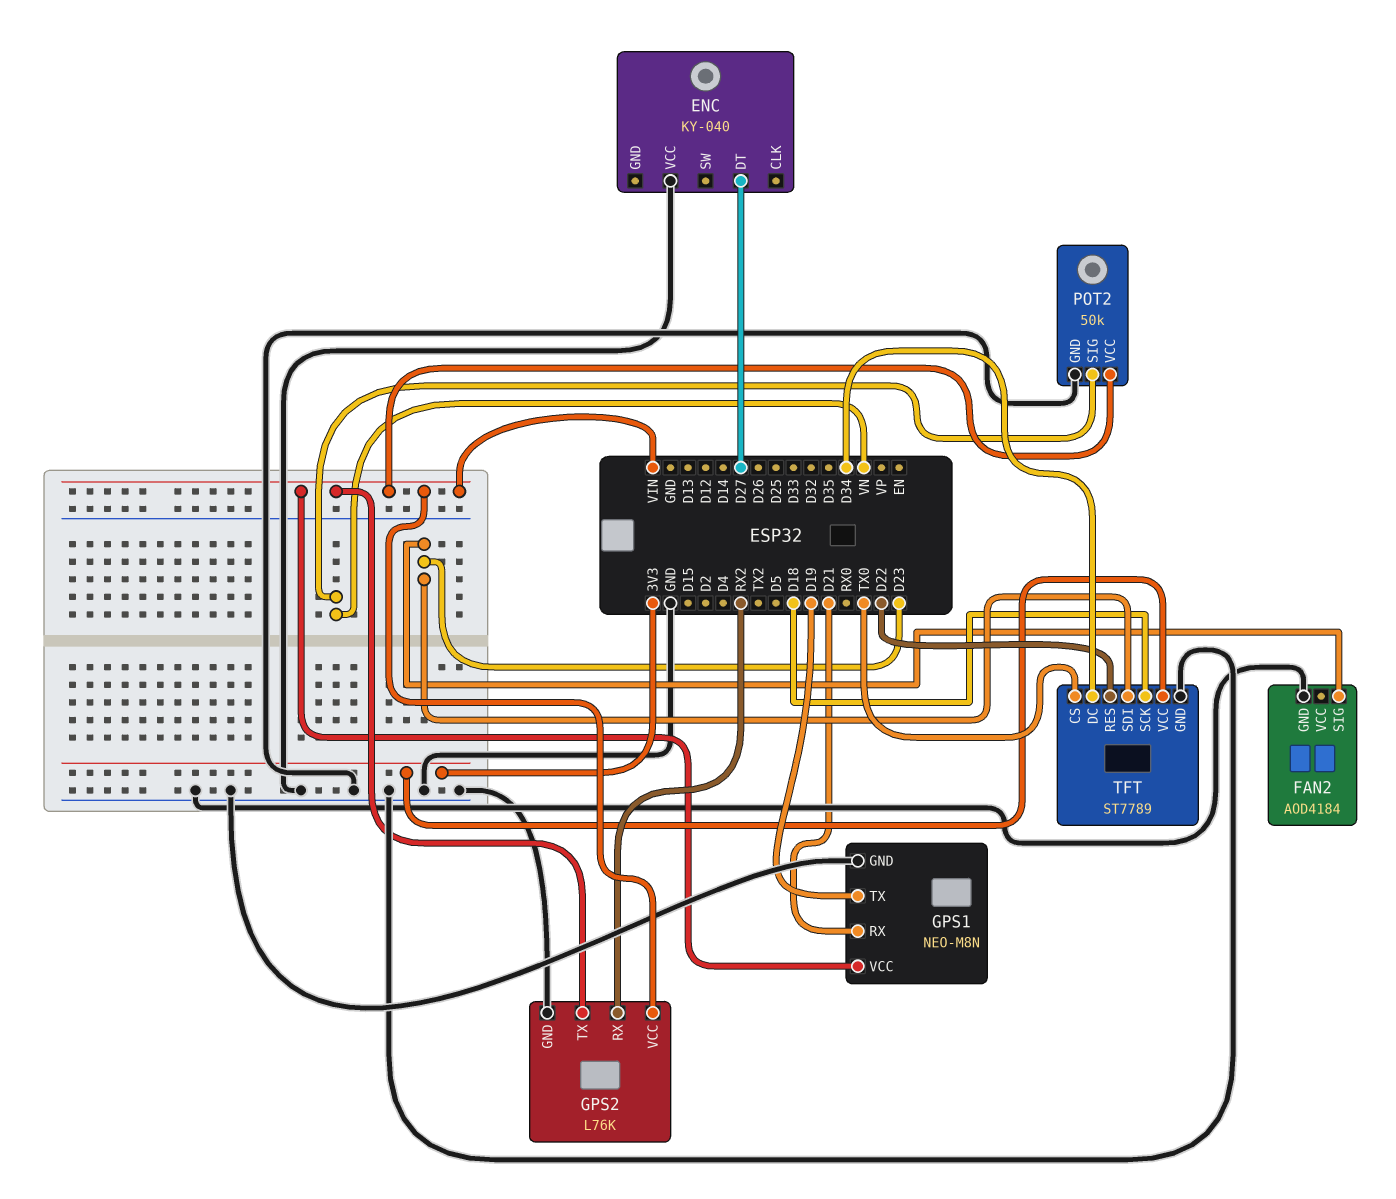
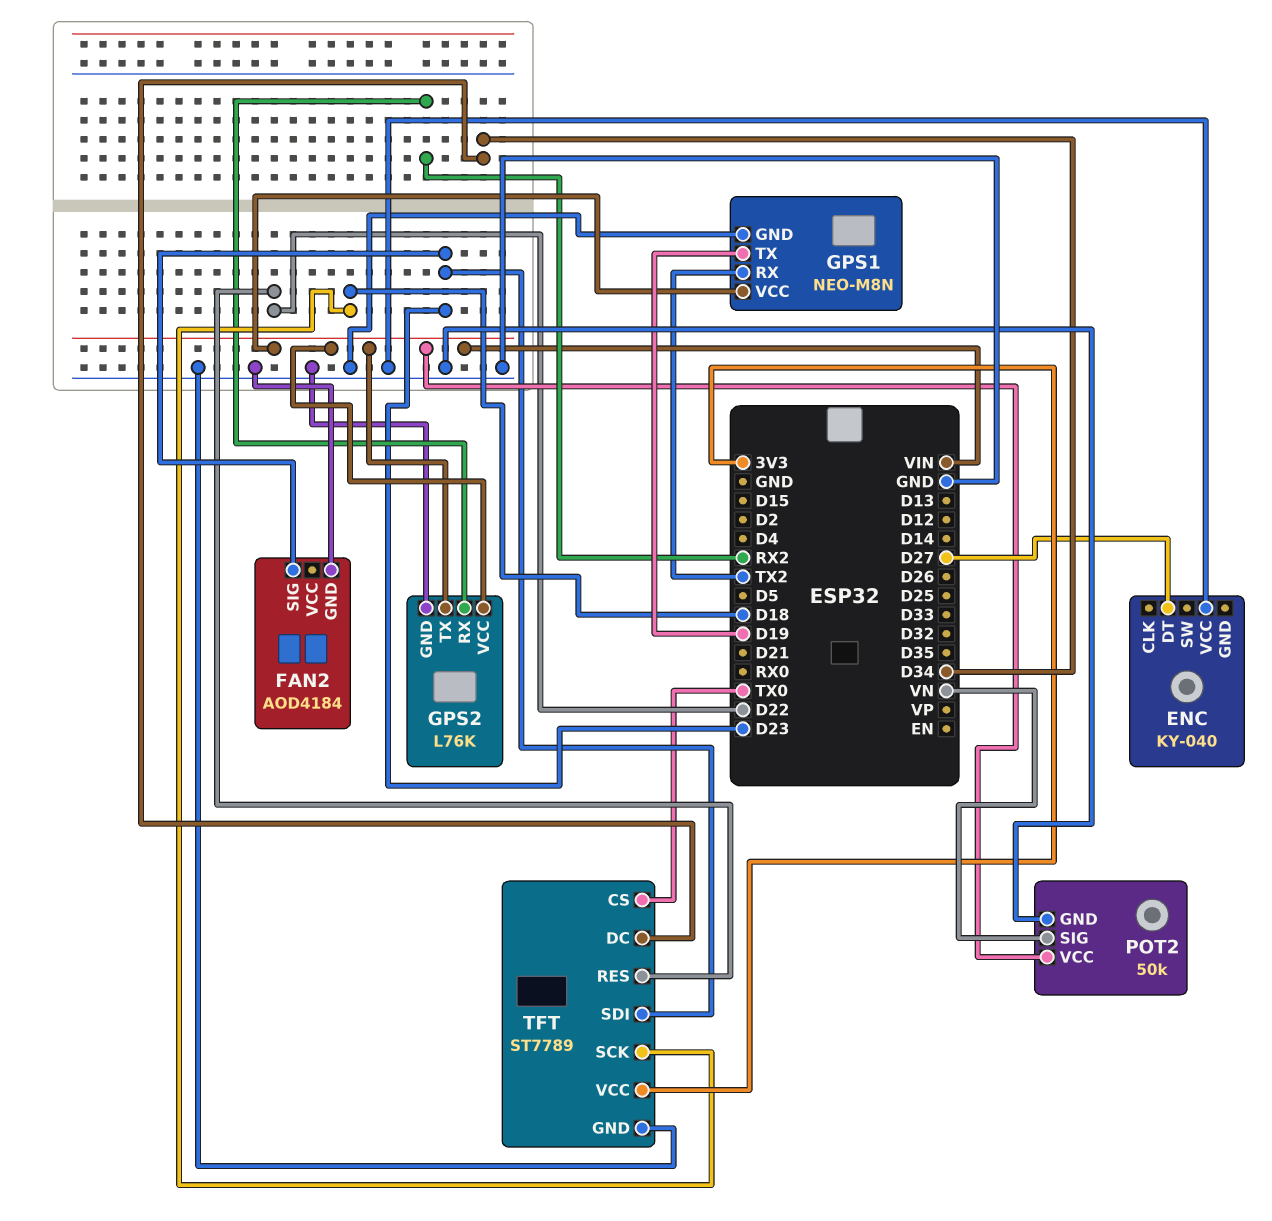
GPS1 pin RX: D21 -> TX2

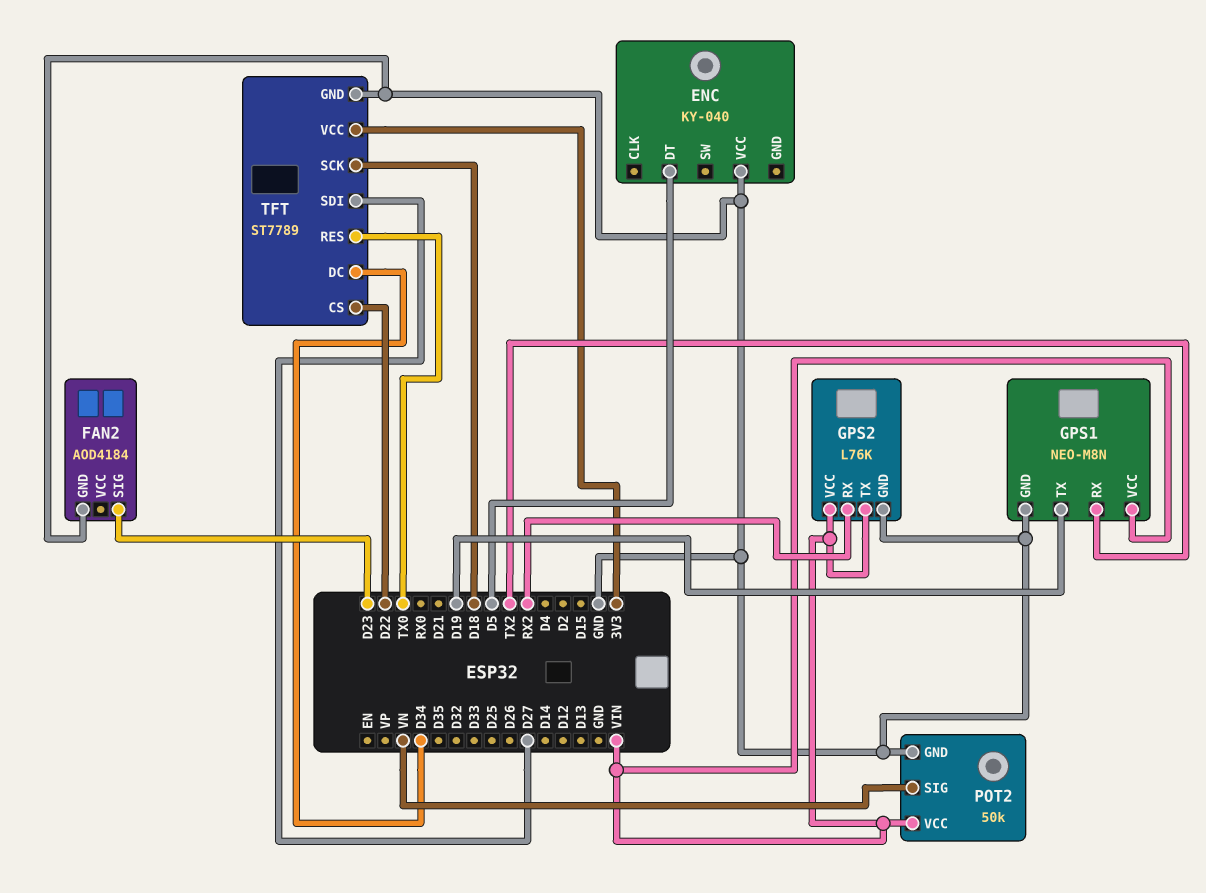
ENC pin DT: D27 -> D5
TFT pin CS: TX0 -> D22
TFT pin RES: D22 -> TX0
TFT pin SDI: D23 -> D27

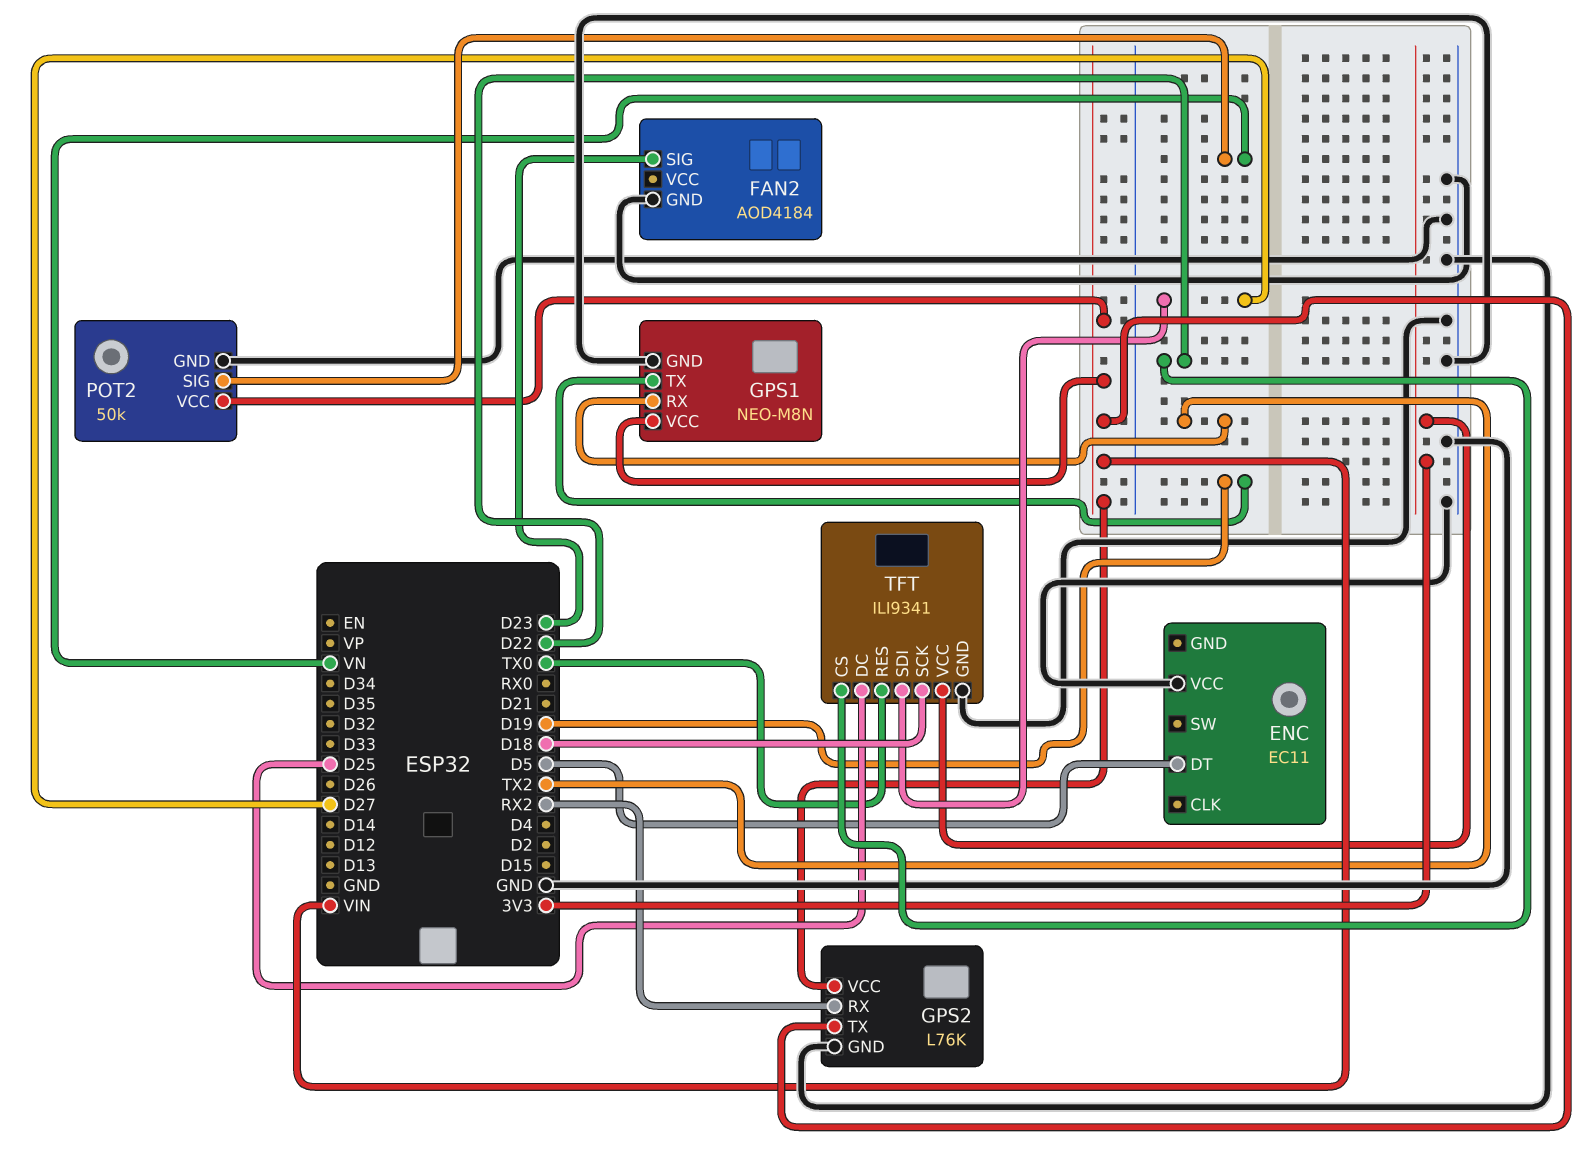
ENC: KY-040 -> EC11
TFT: ST7789 -> ILI9341
TFT pin DC: D34 -> D25

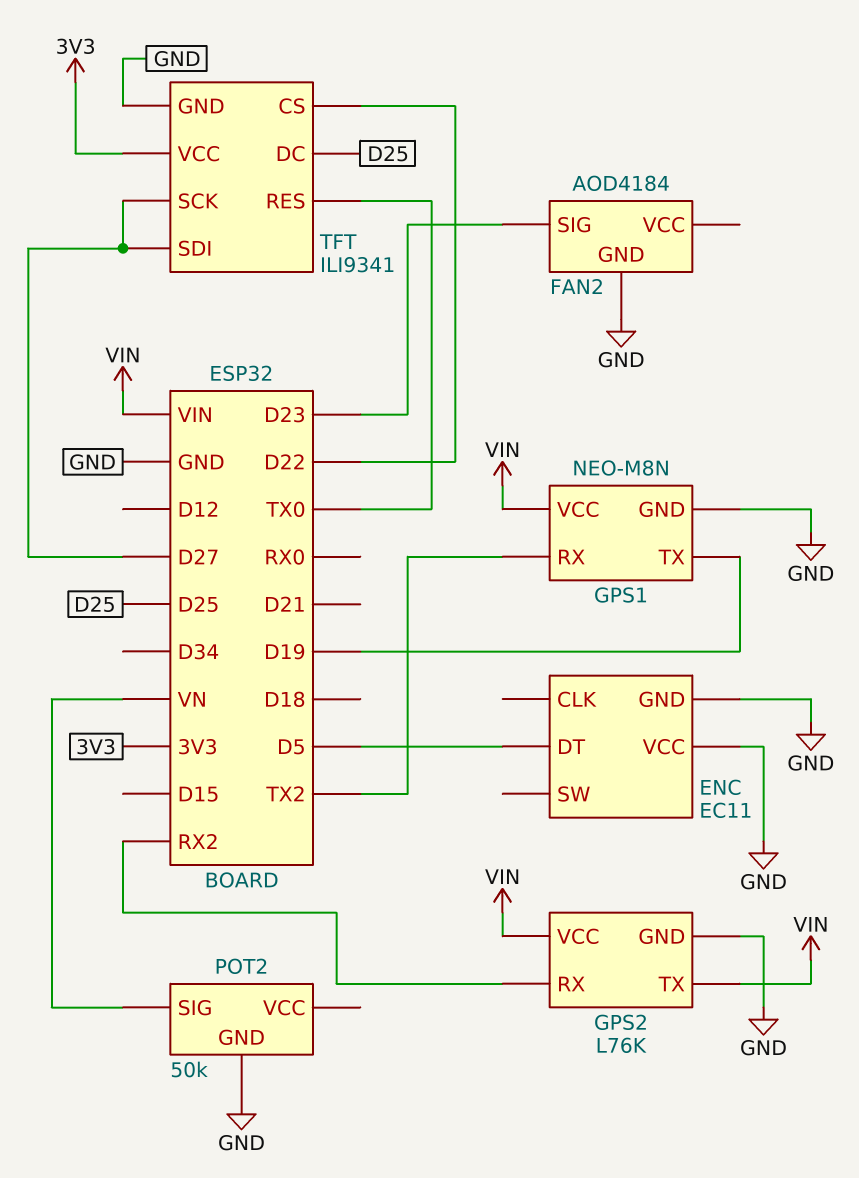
ENC pin GND: none -> GND
POT2 pin VCC: VIN -> none
TFT pin SCK: D18 -> D27

